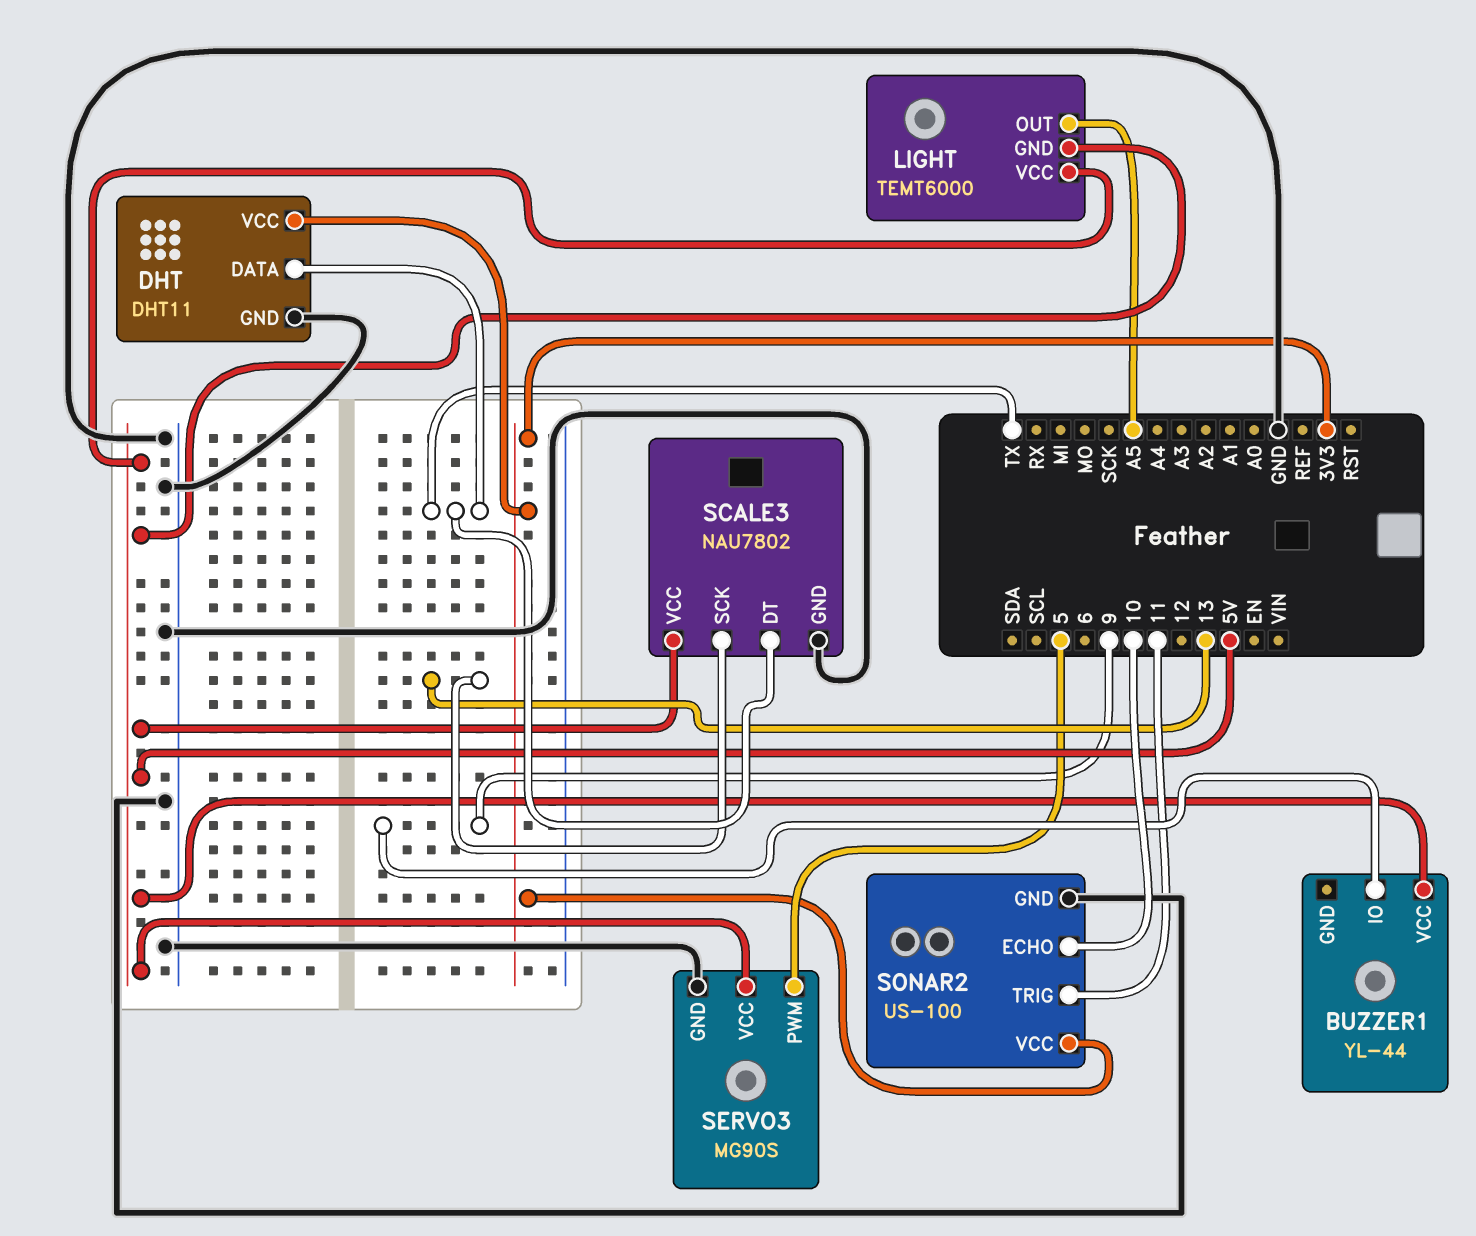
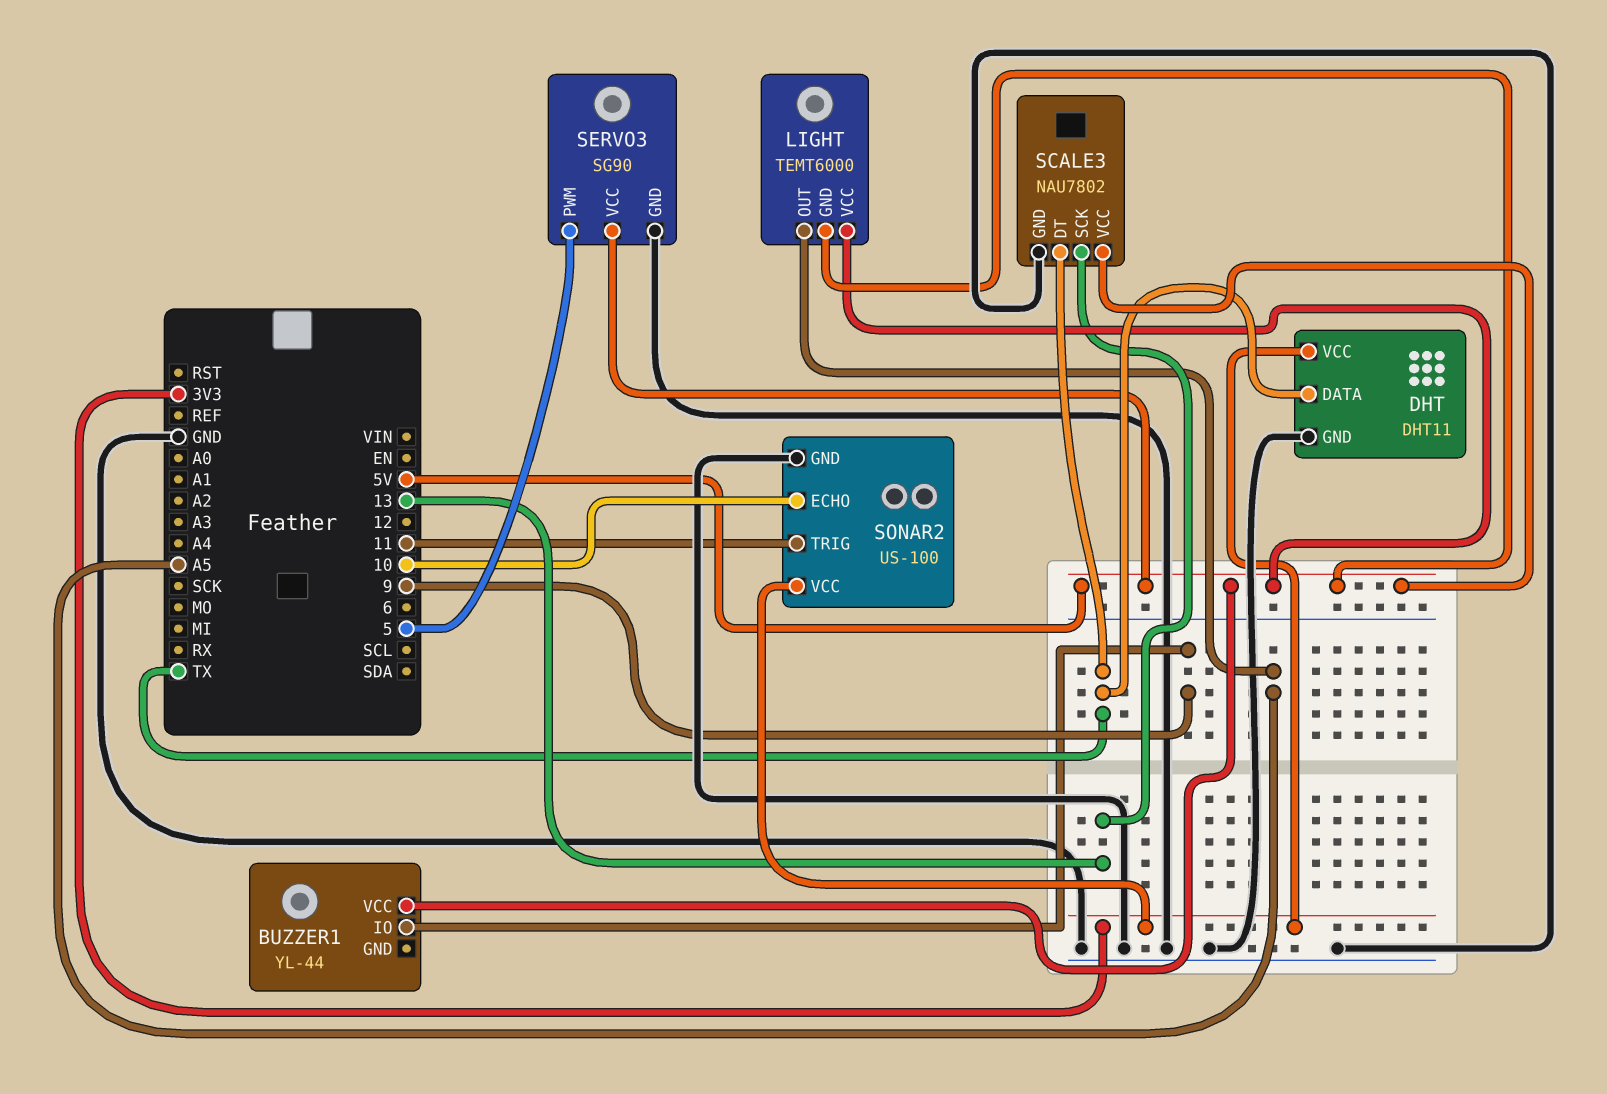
SERVO3: MG90S -> SG90

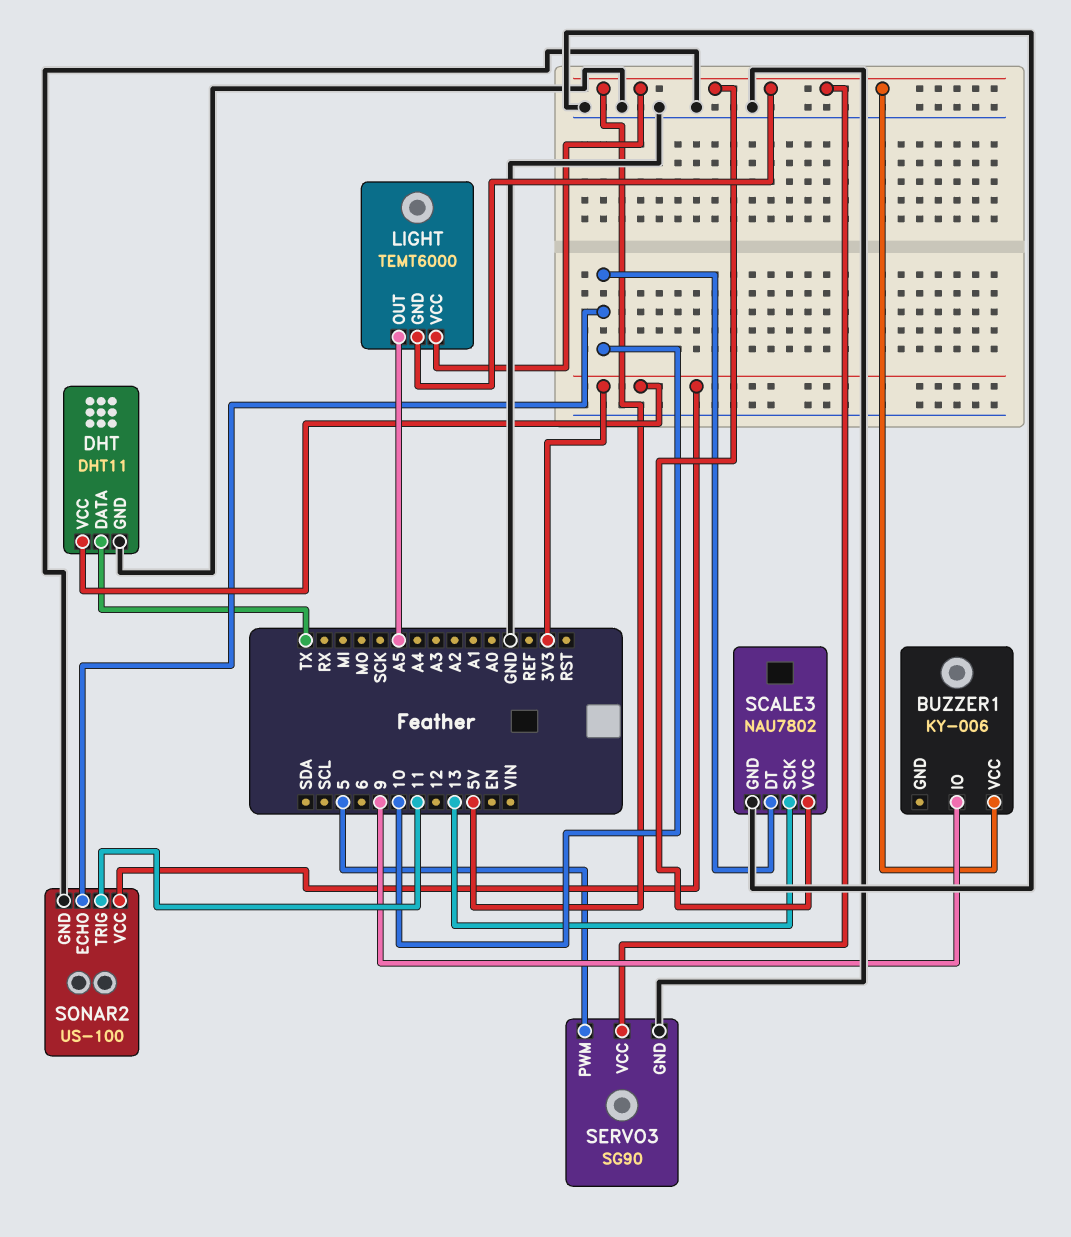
BUZZER1: YL-44 -> KY-006
SCALE3 pin DT: TX -> 10

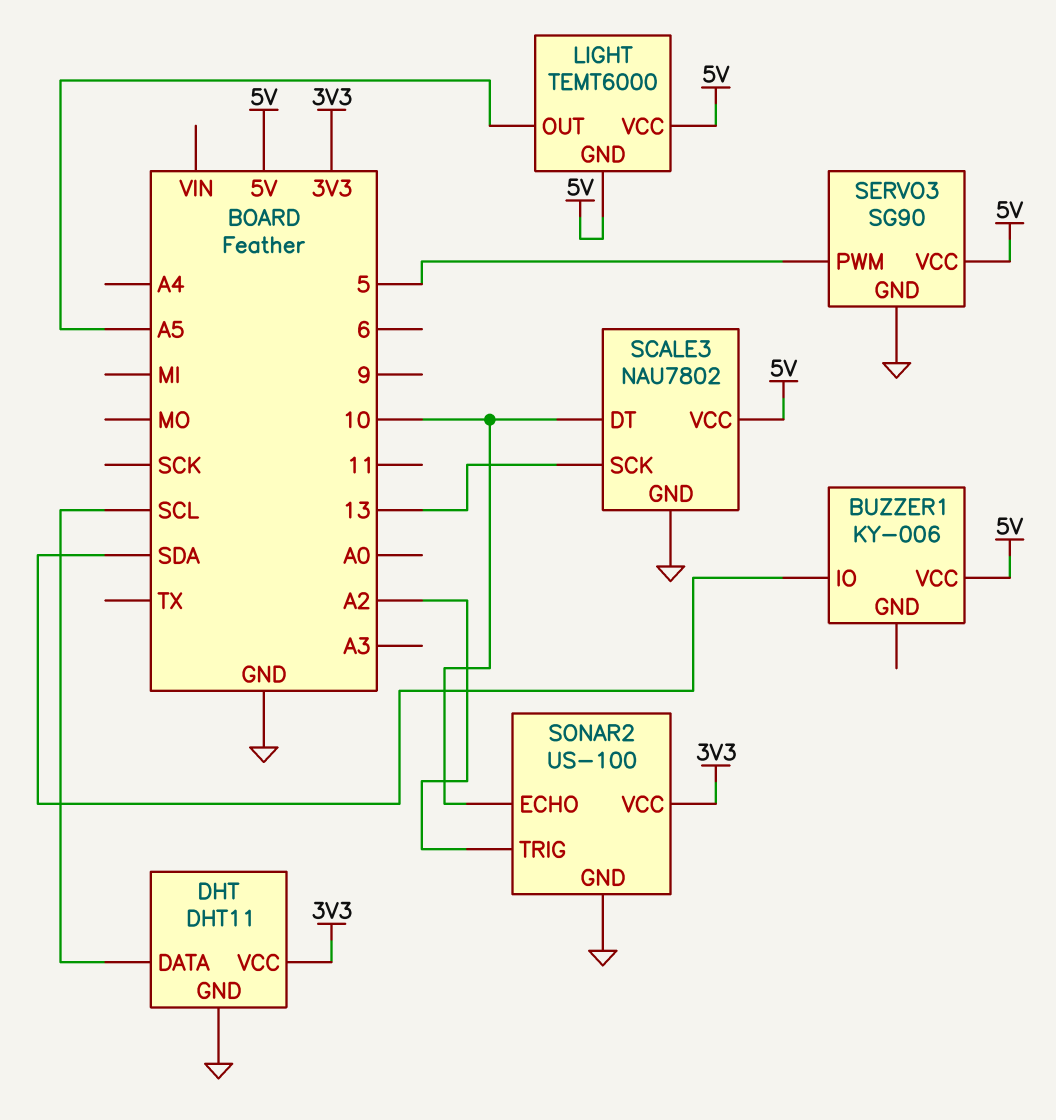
BUZZER1 pin IO: 9 -> SDA
DHT pin DATA: TX -> SCL
SONAR2 pin TRIG: 11 -> A2

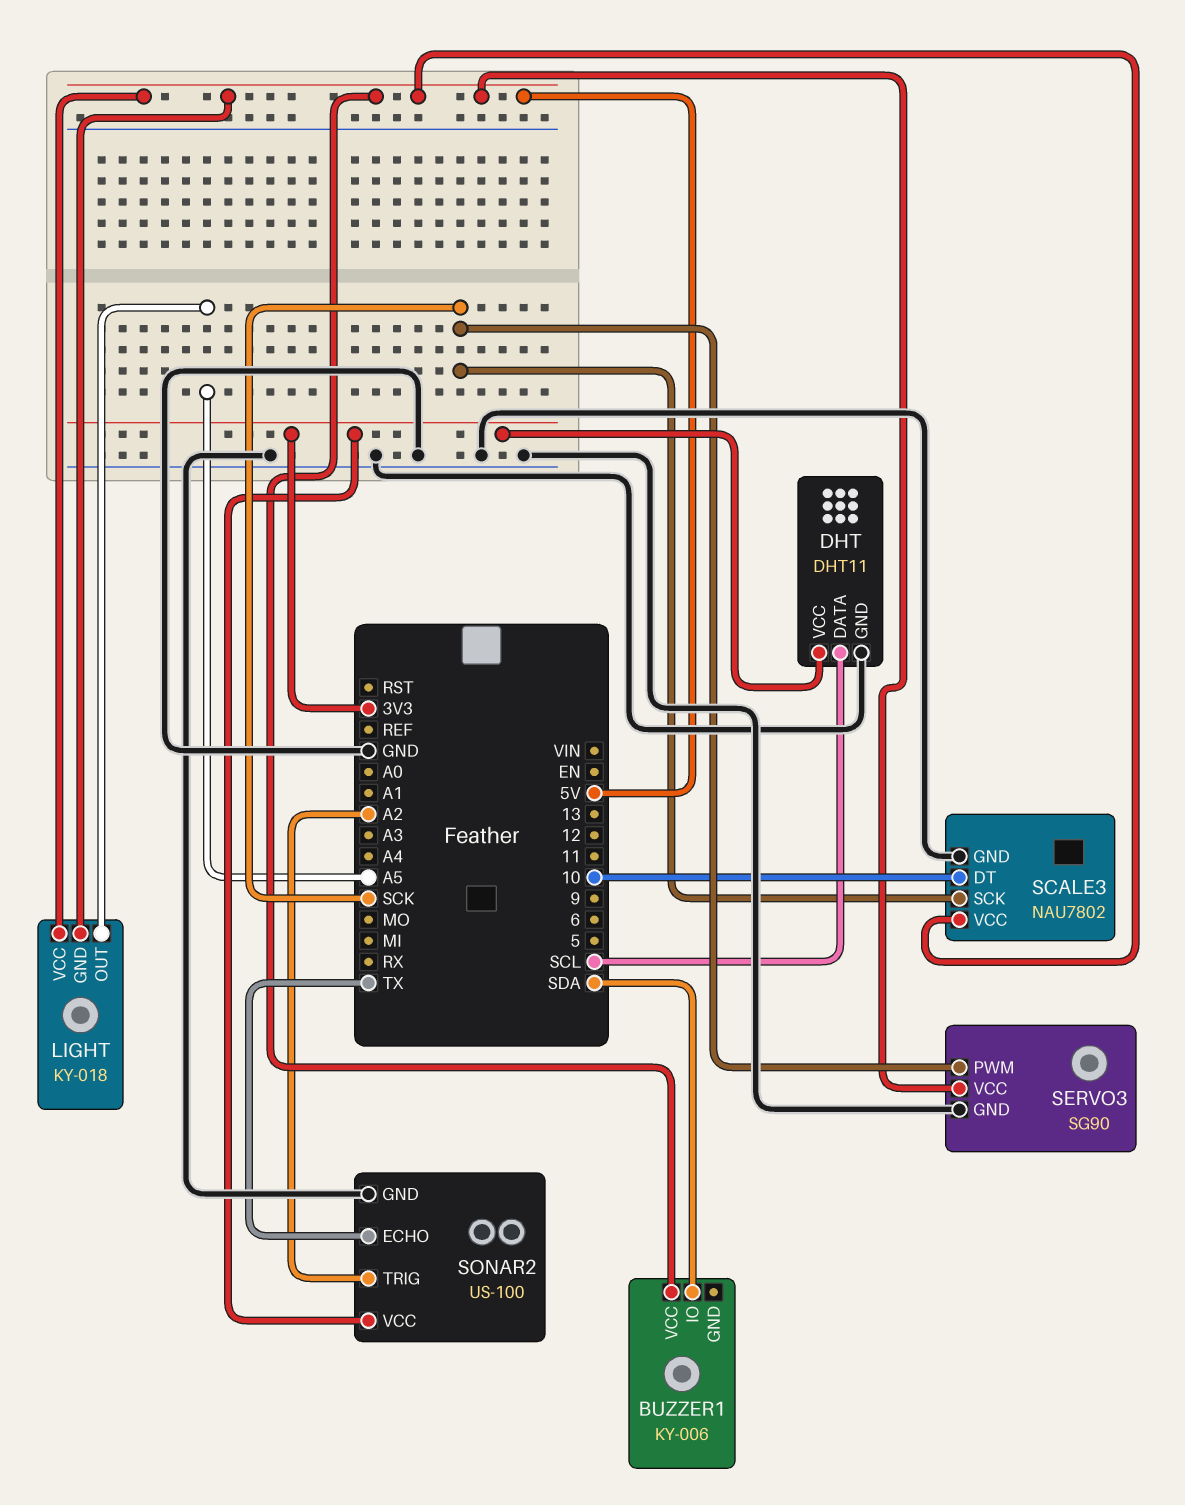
LIGHT: TEMT6000 -> KY-018
SCALE3 pin SCK: 13 -> SCK
SERVO3 pin PWM: 5 -> SCK
SONAR2 pin ECHO: 10 -> TX

